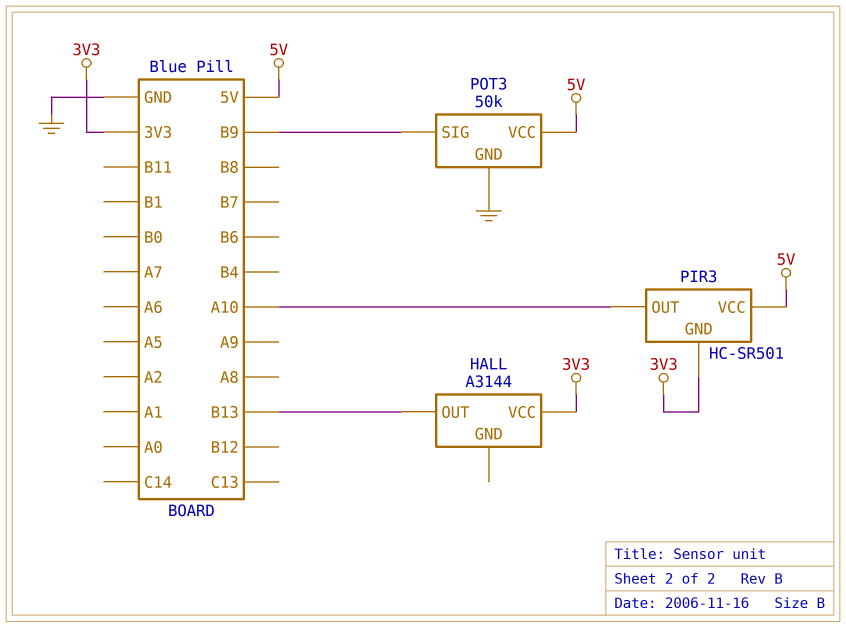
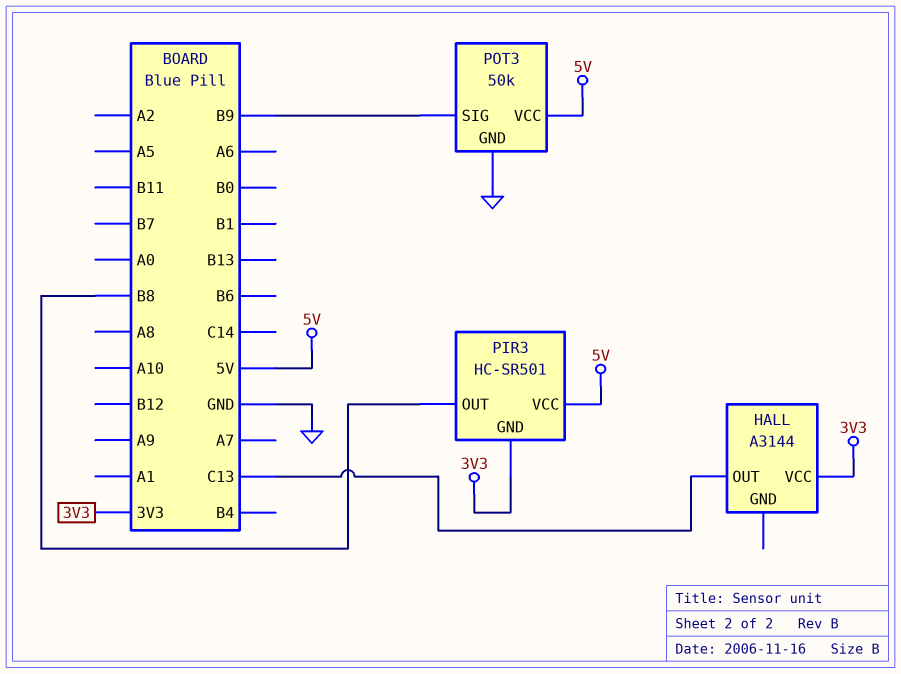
HALL pin OUT: B13 -> C13
PIR3 pin OUT: A10 -> B8

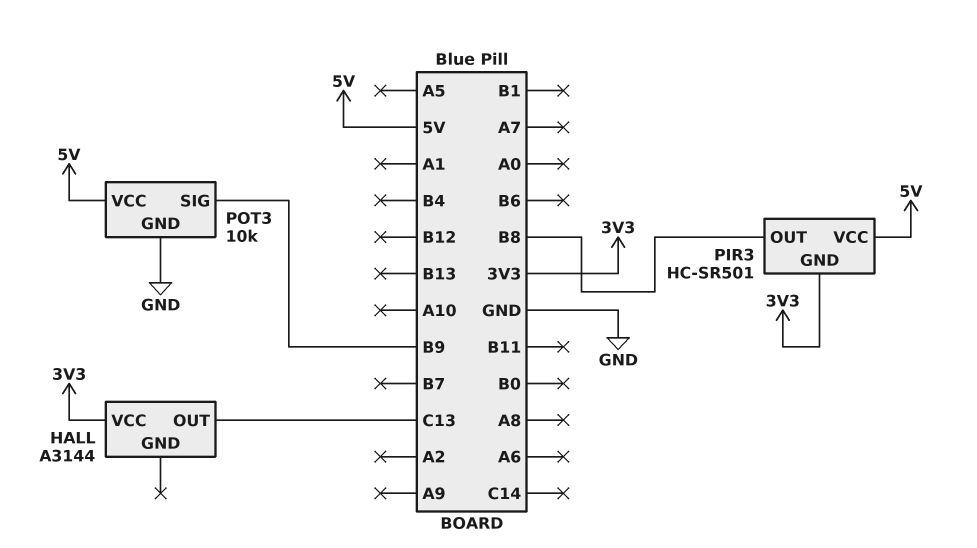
POT3: 50k -> 10k

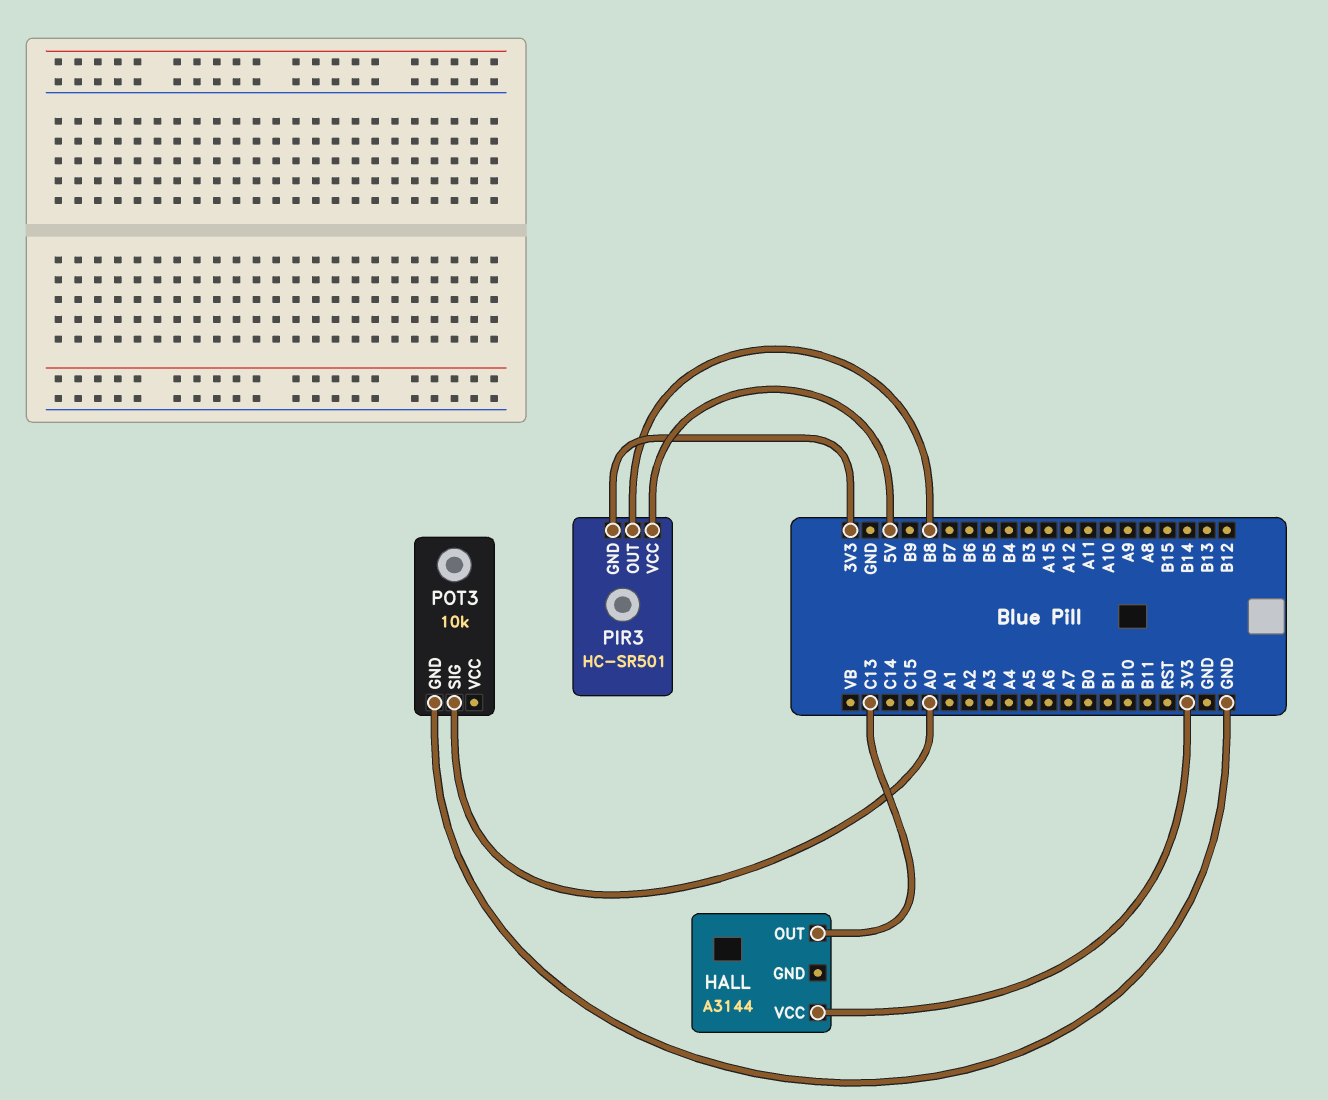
POT3 pin SIG: B9 -> A0
POT3 pin VCC: 5V -> none

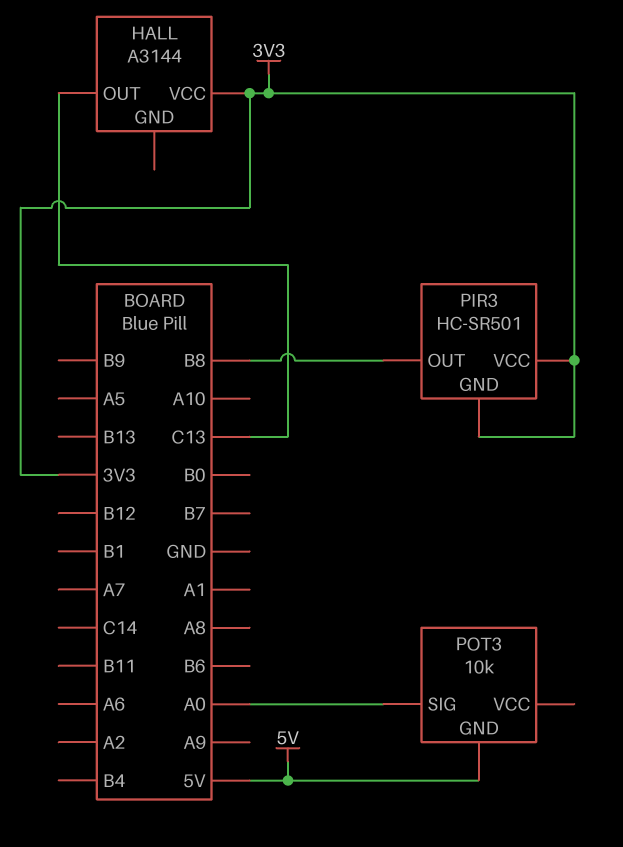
PIR3 pin VCC: 5V -> 3V3
POT3 pin GND: GND -> 5V

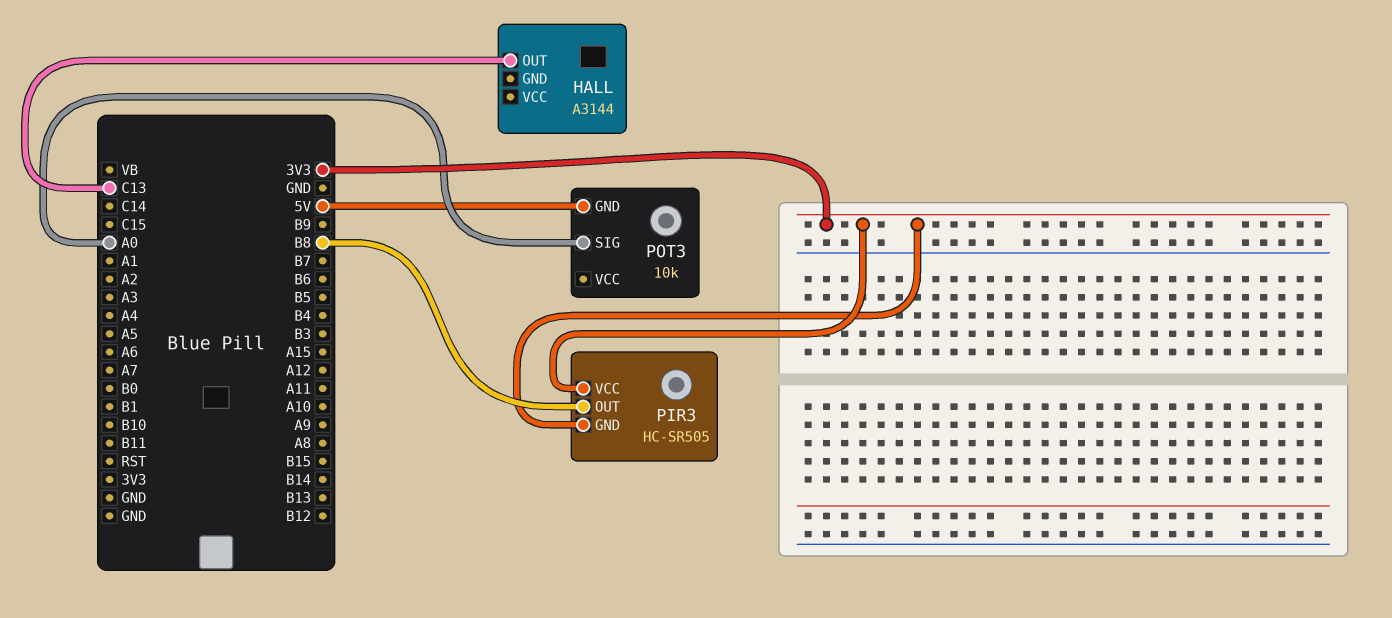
HALL pin VCC: 3V3 -> none
PIR3: HC-SR501 -> HC-SR505

